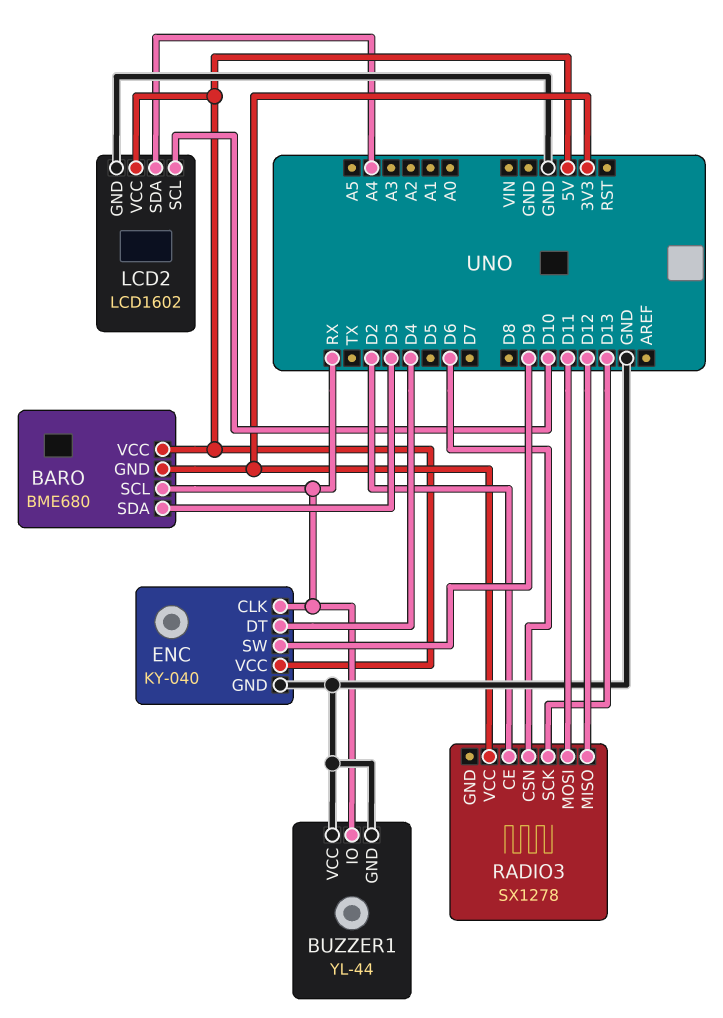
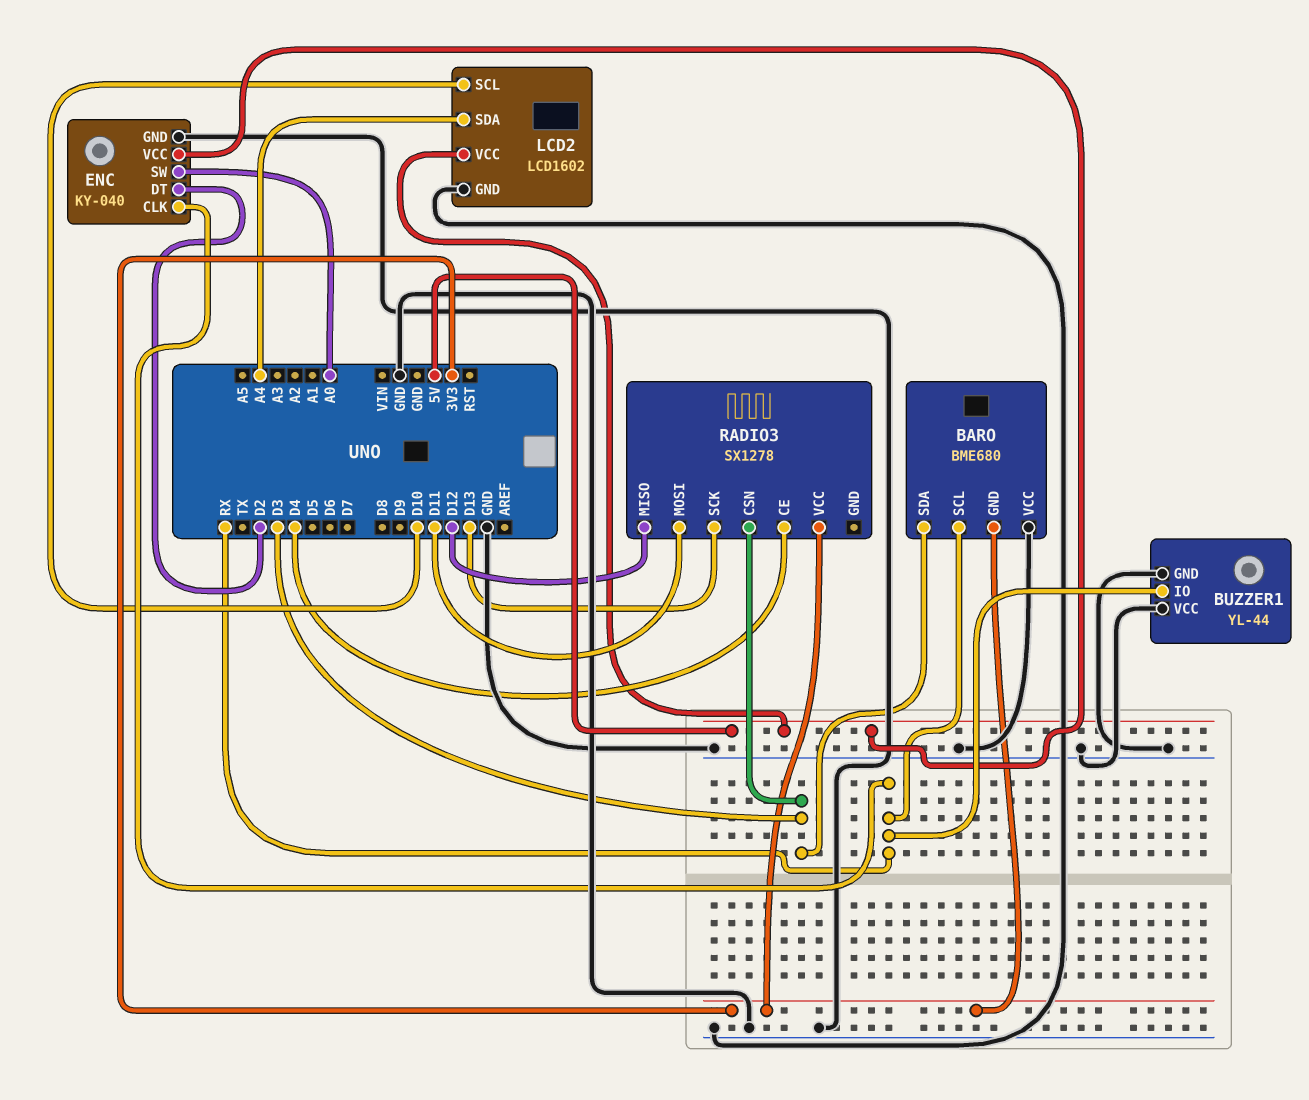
BARO pin VCC: 5V -> GND
ENC pin DT: D4 -> D2
ENC pin SW: D9 -> A0
RADIO3 pin CE: D2 -> D4
RADIO3 pin CSN: D6 -> D3

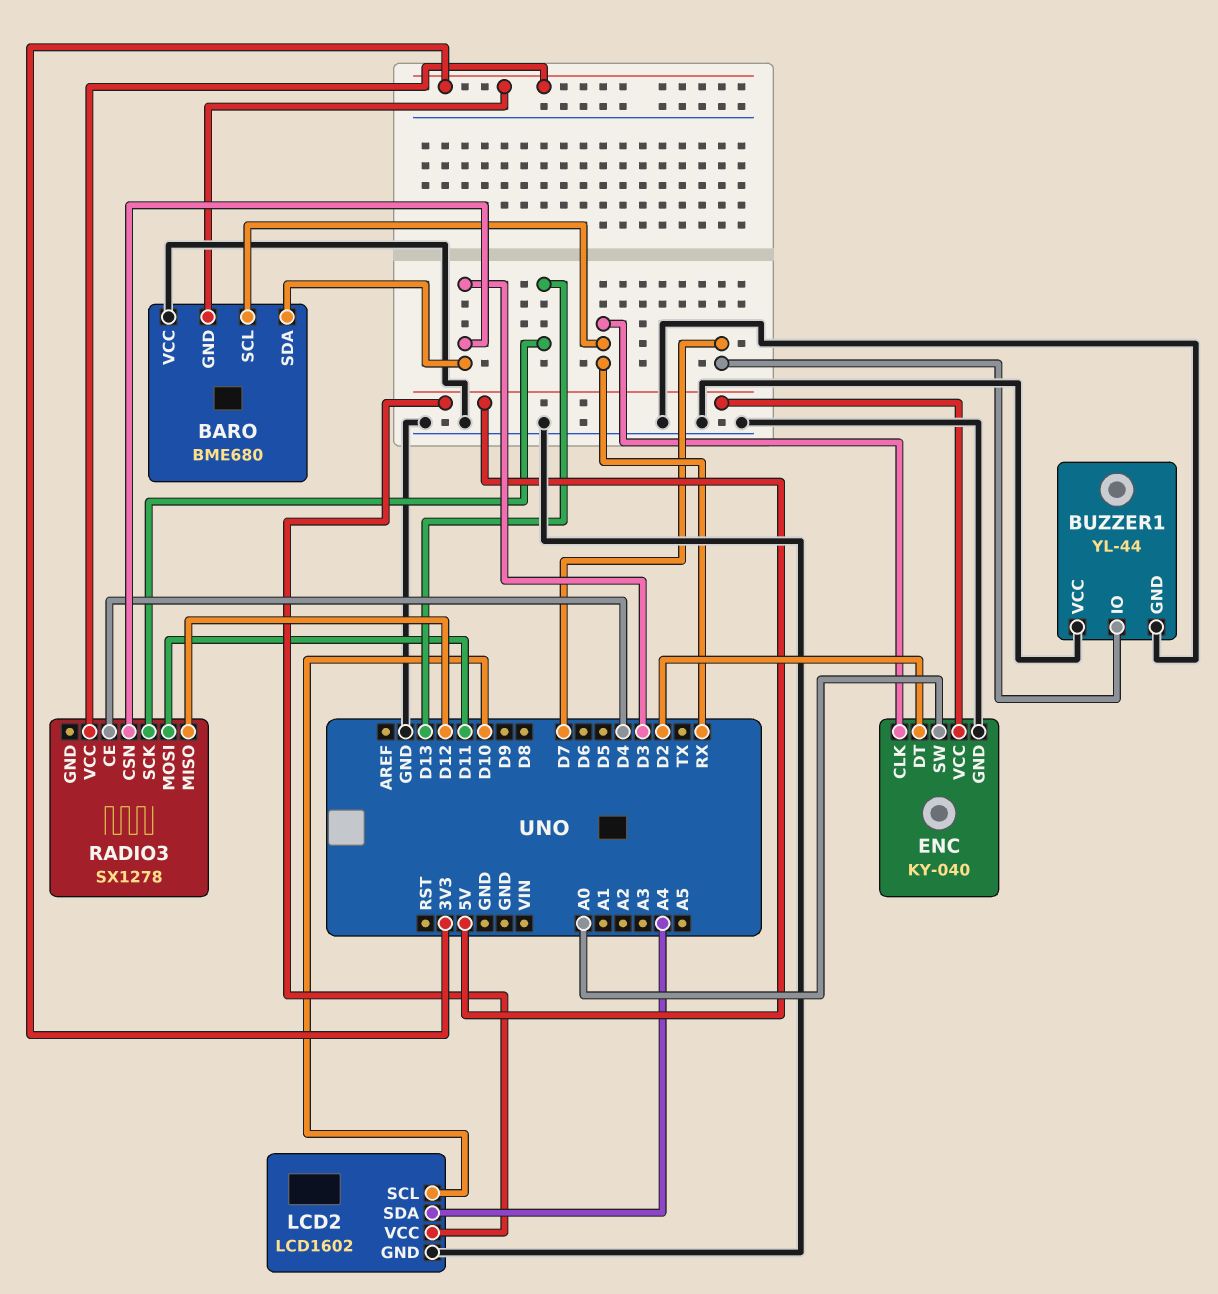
BUZZER1 pin IO: RX -> D7

